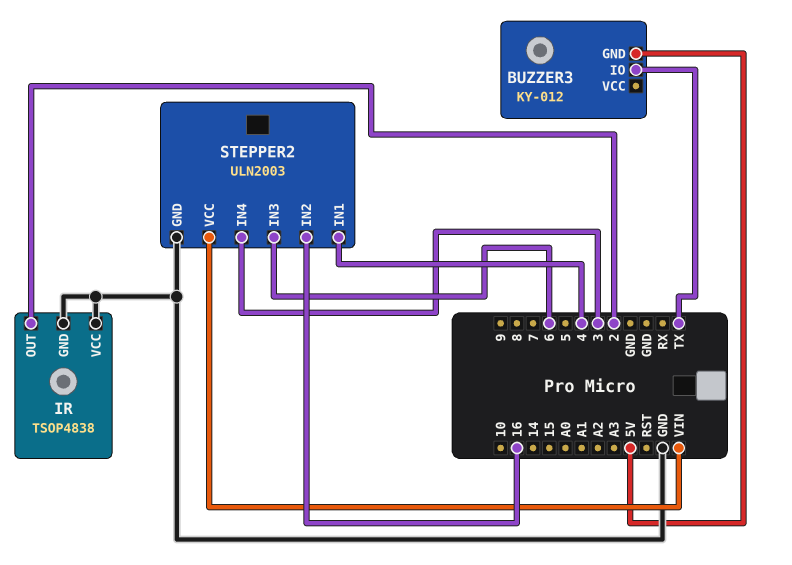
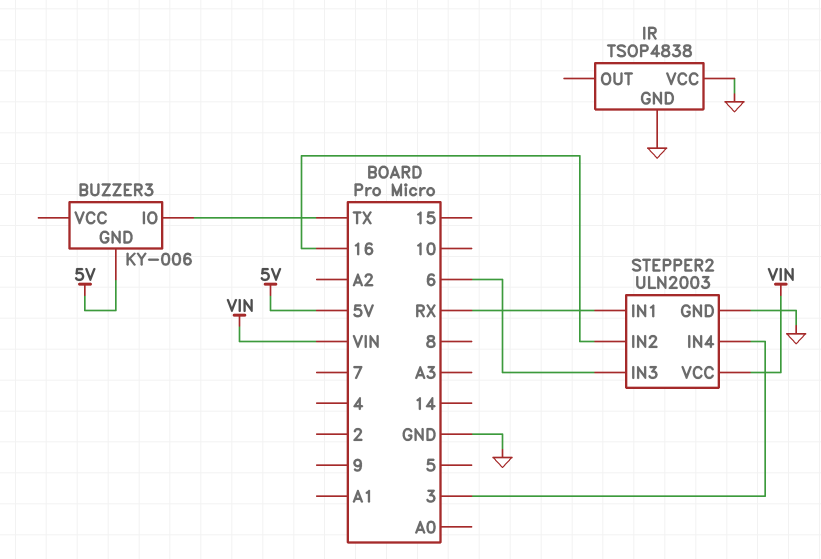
BUZZER3: KY-012 -> KY-006
IR pin OUT: 2 -> none
STEPPER2 pin IN1: 4 -> RX

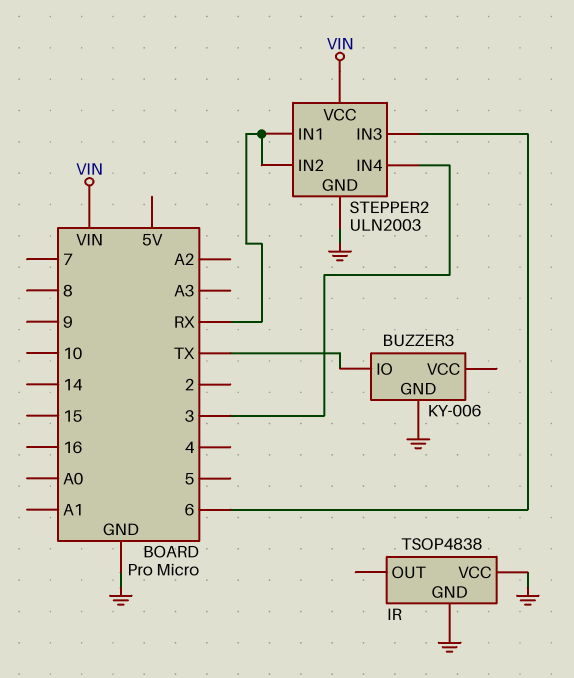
BUZZER3 pin GND: 5V -> GND
STEPPER2 pin IN2: 16 -> RX

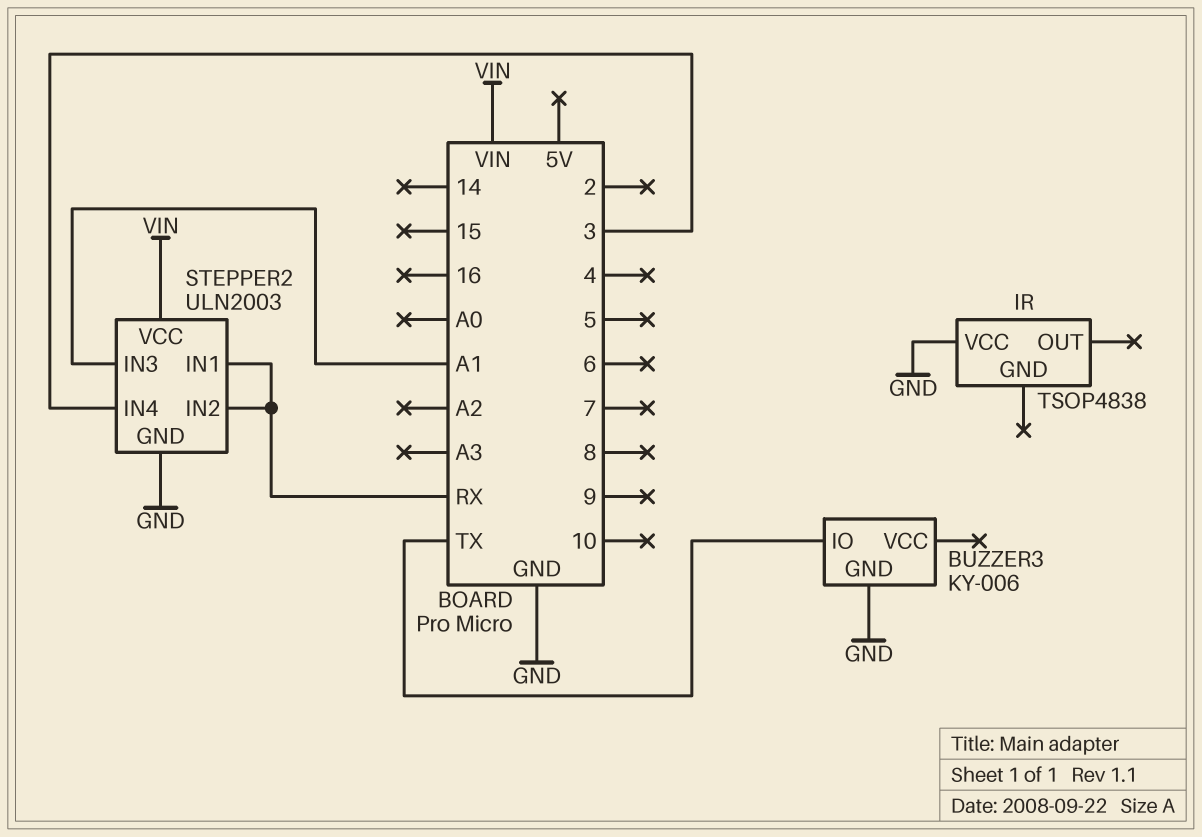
IR pin GND: GND -> none
STEPPER2 pin IN3: 6 -> A1

